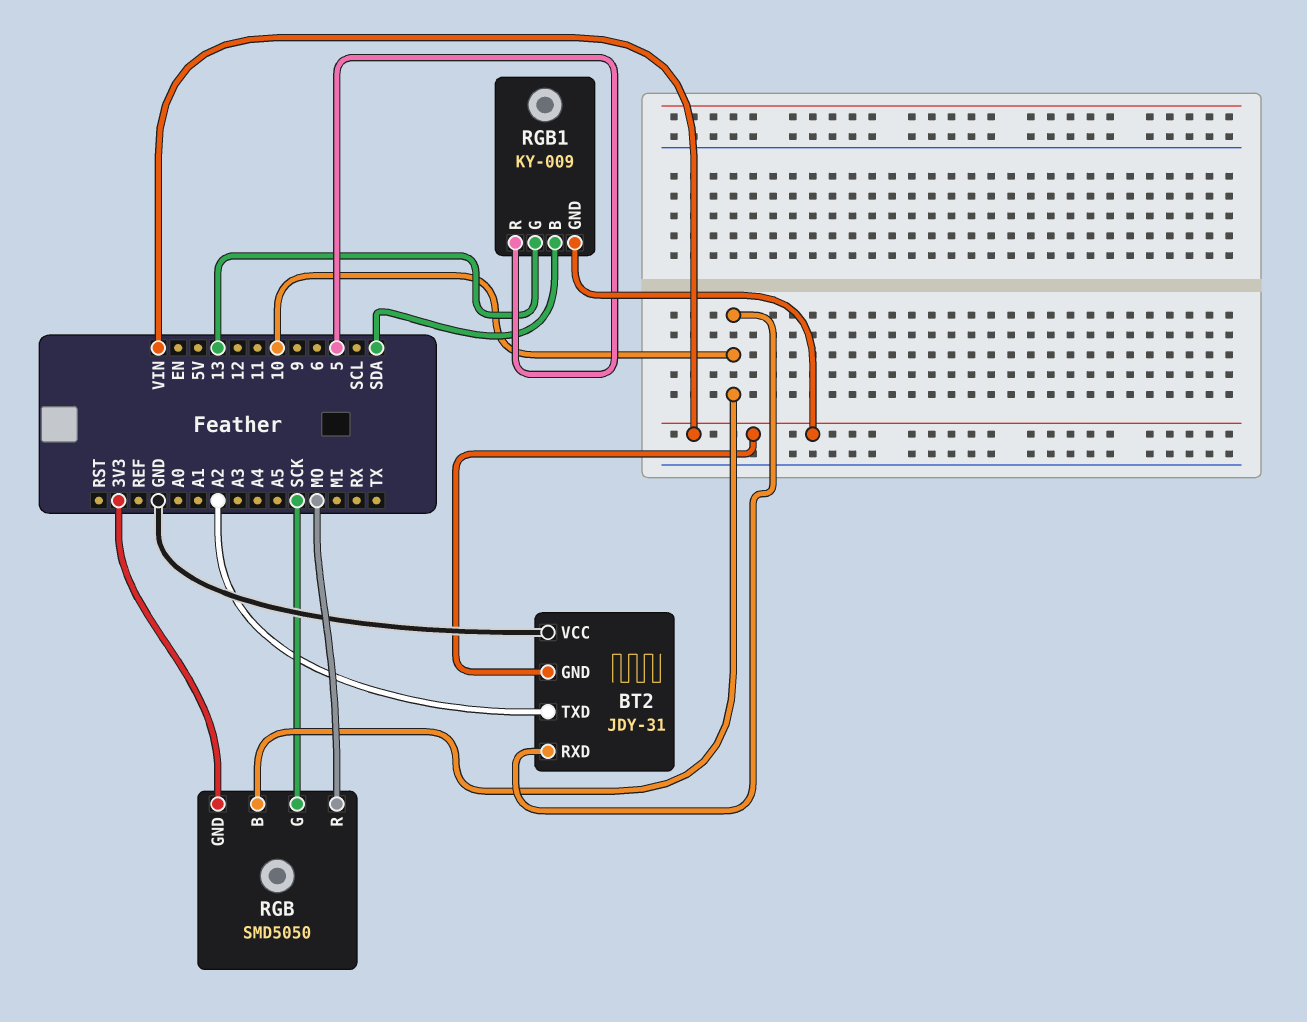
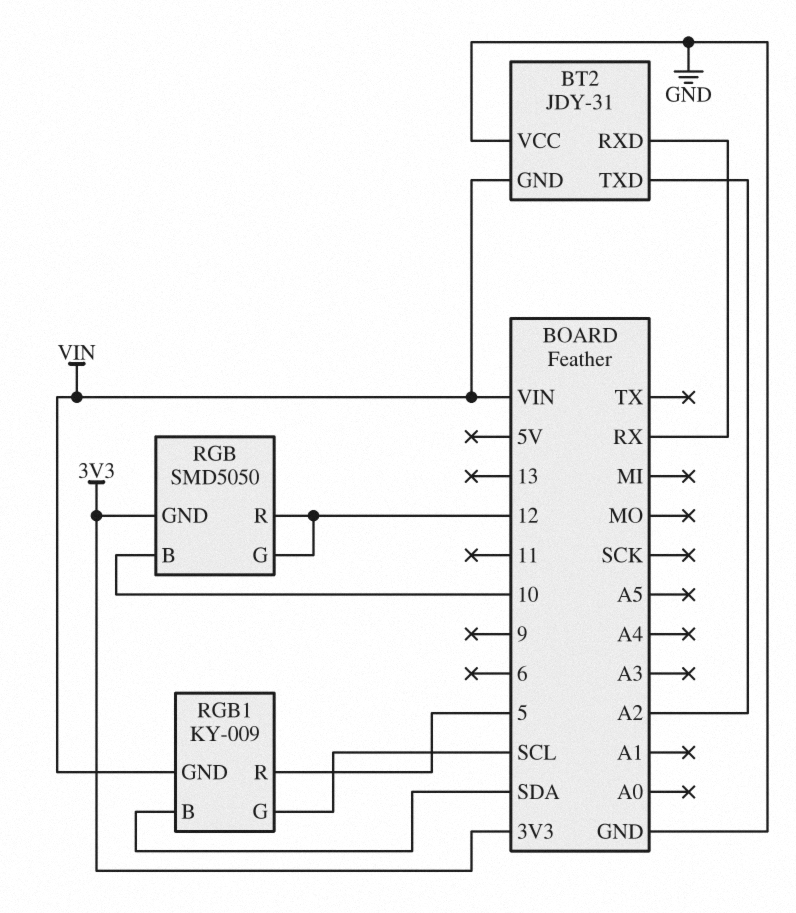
BT2 pin RXD: 10 -> RX
RGB pin G: SCK -> 12
RGB pin R: MO -> 12
RGB1 pin G: 13 -> SCL

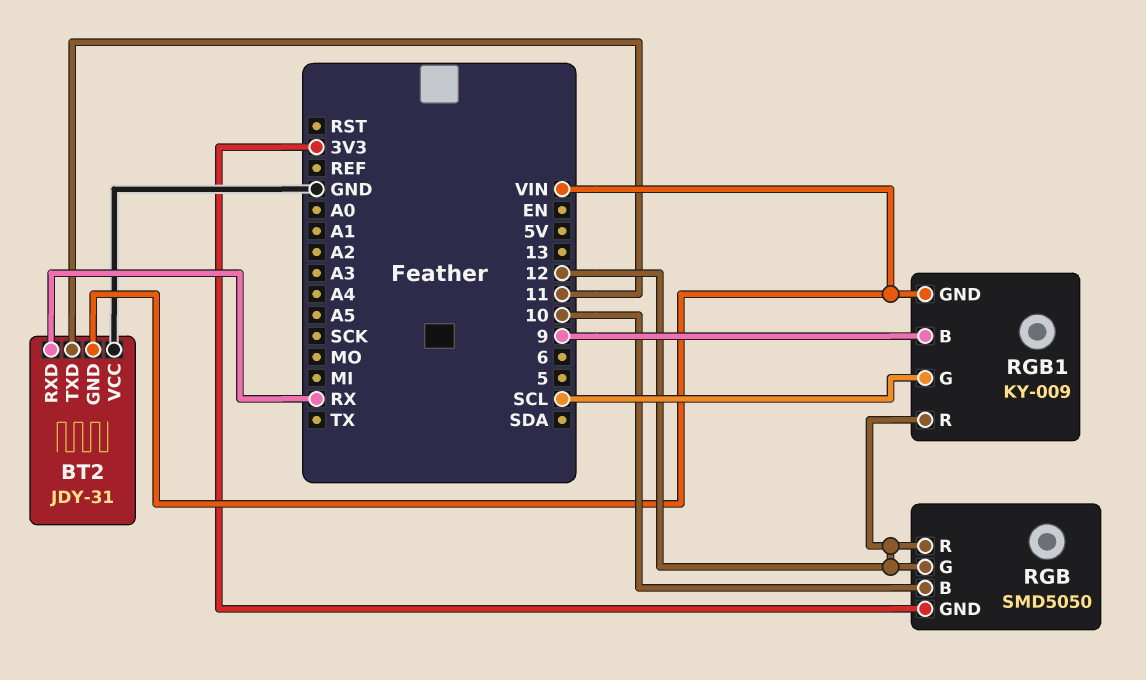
BT2 pin TXD: A2 -> 11
RGB1 pin B: SDA -> 9
RGB1 pin R: 5 -> 12

